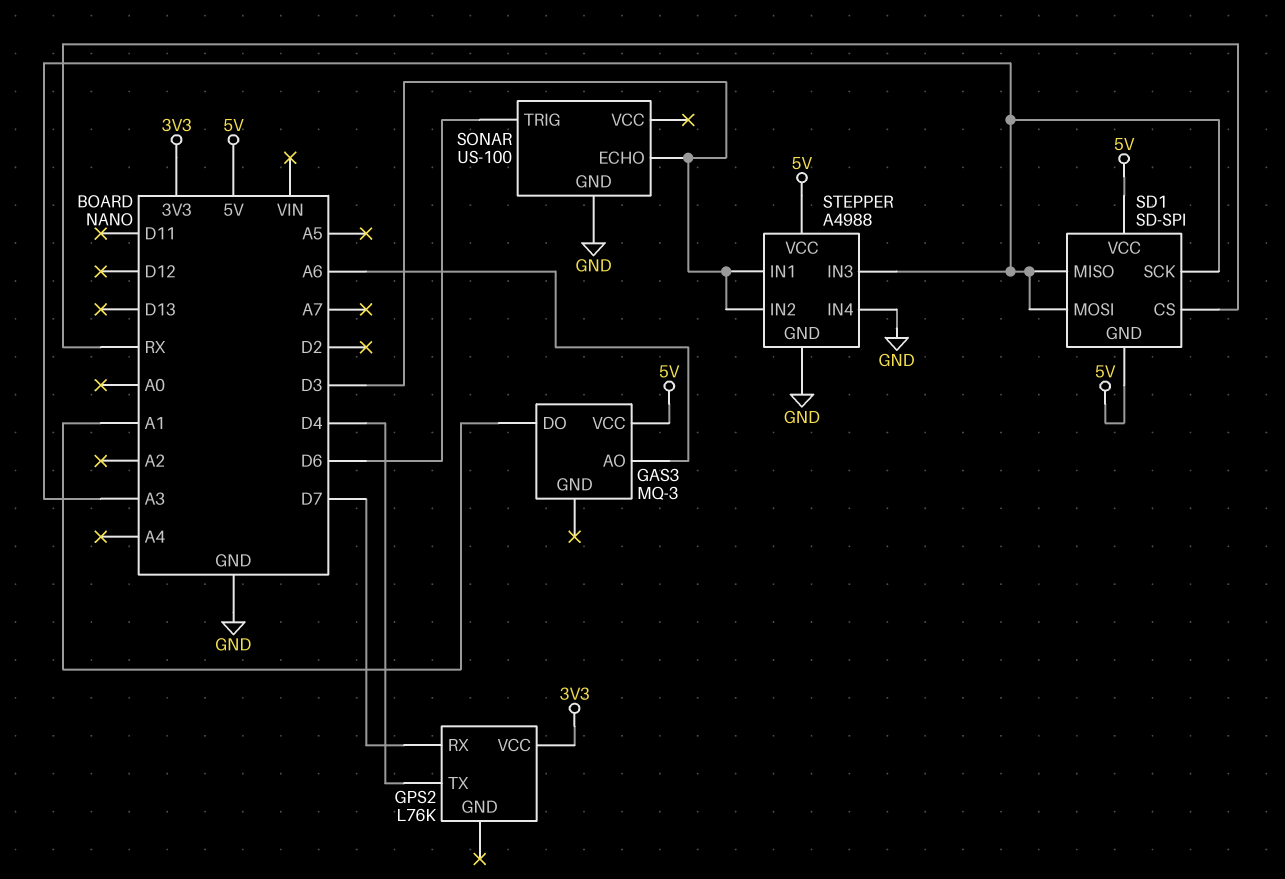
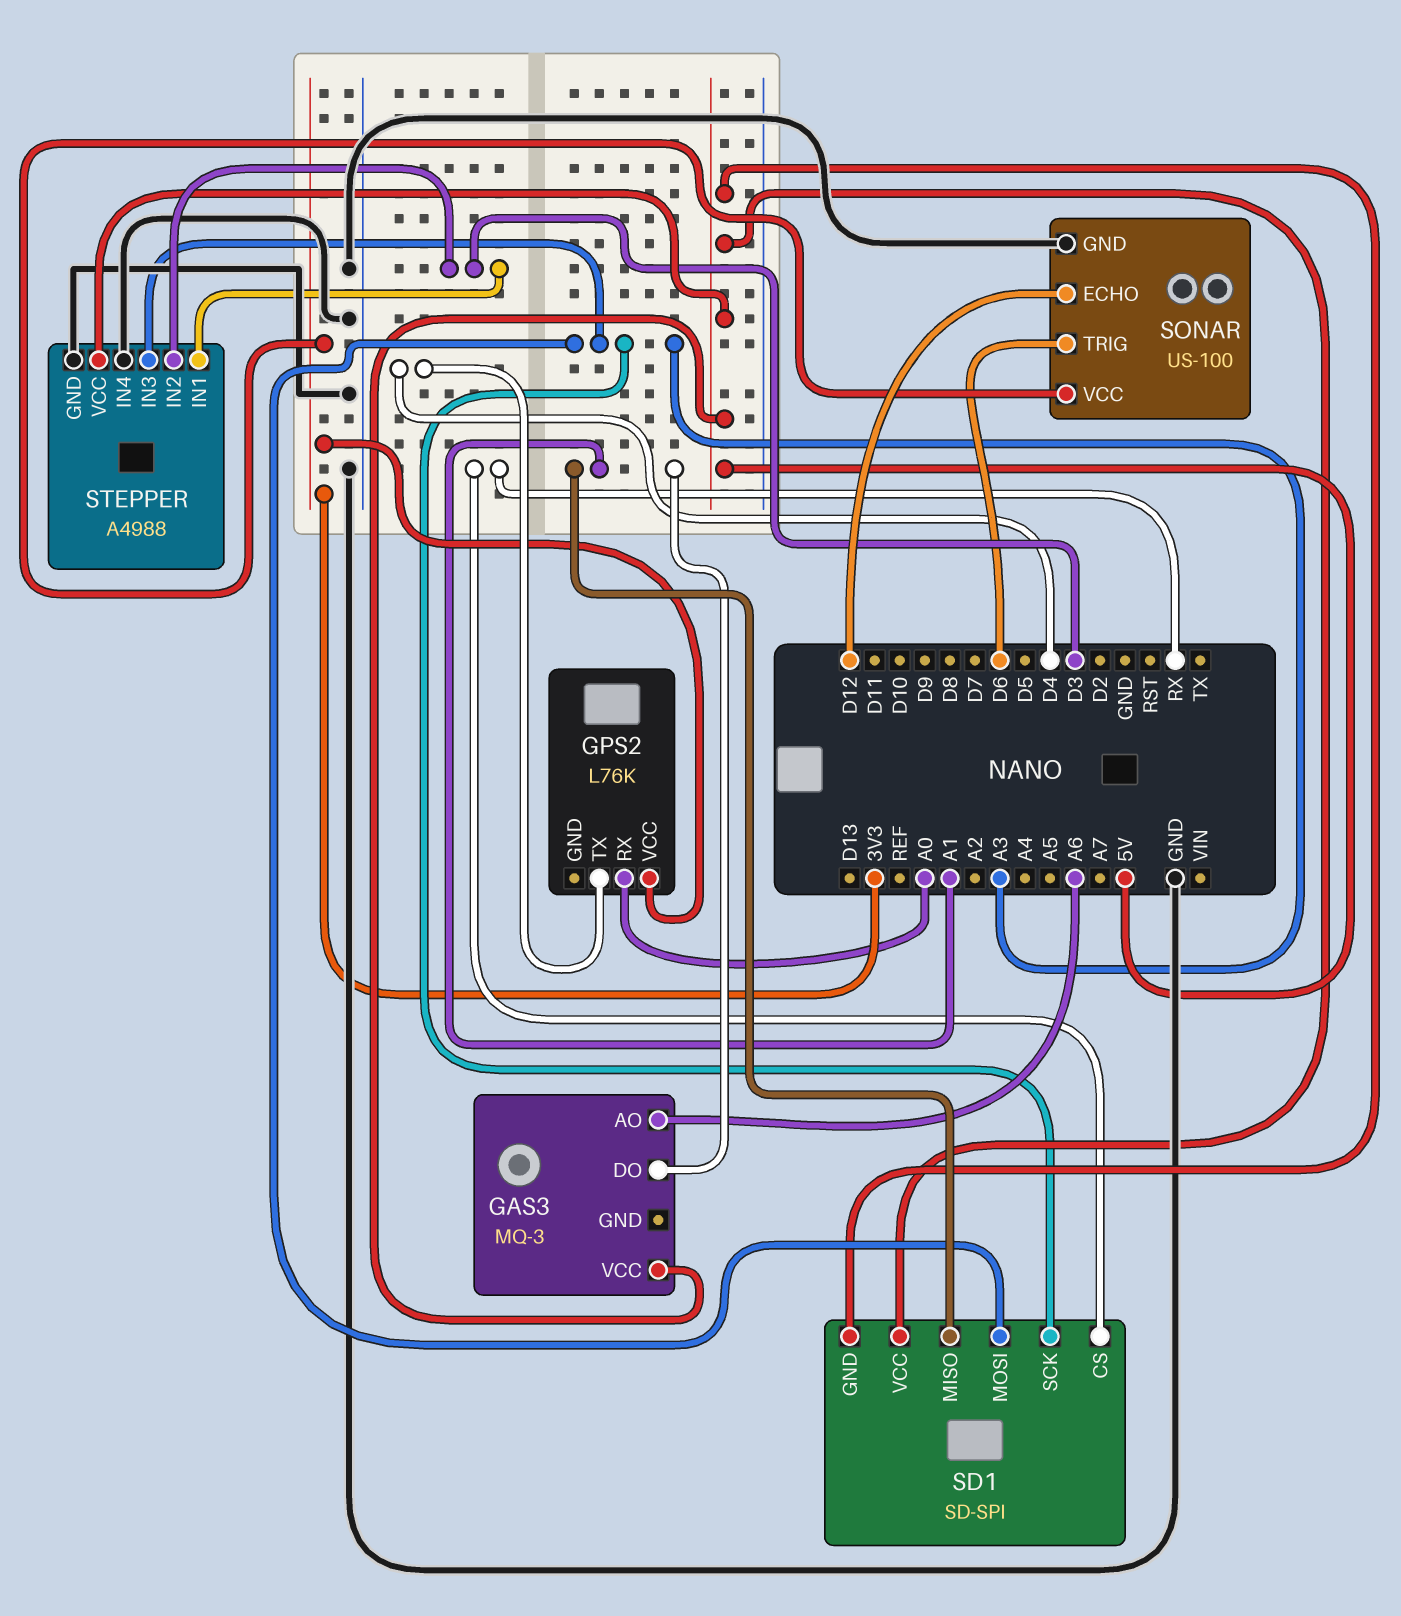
GPS2 pin RX: D7 -> A0
SD1 pin MISO: A3 -> A1
SONAR pin ECHO: D3 -> D12
SONAR pin VCC: none -> 3V3

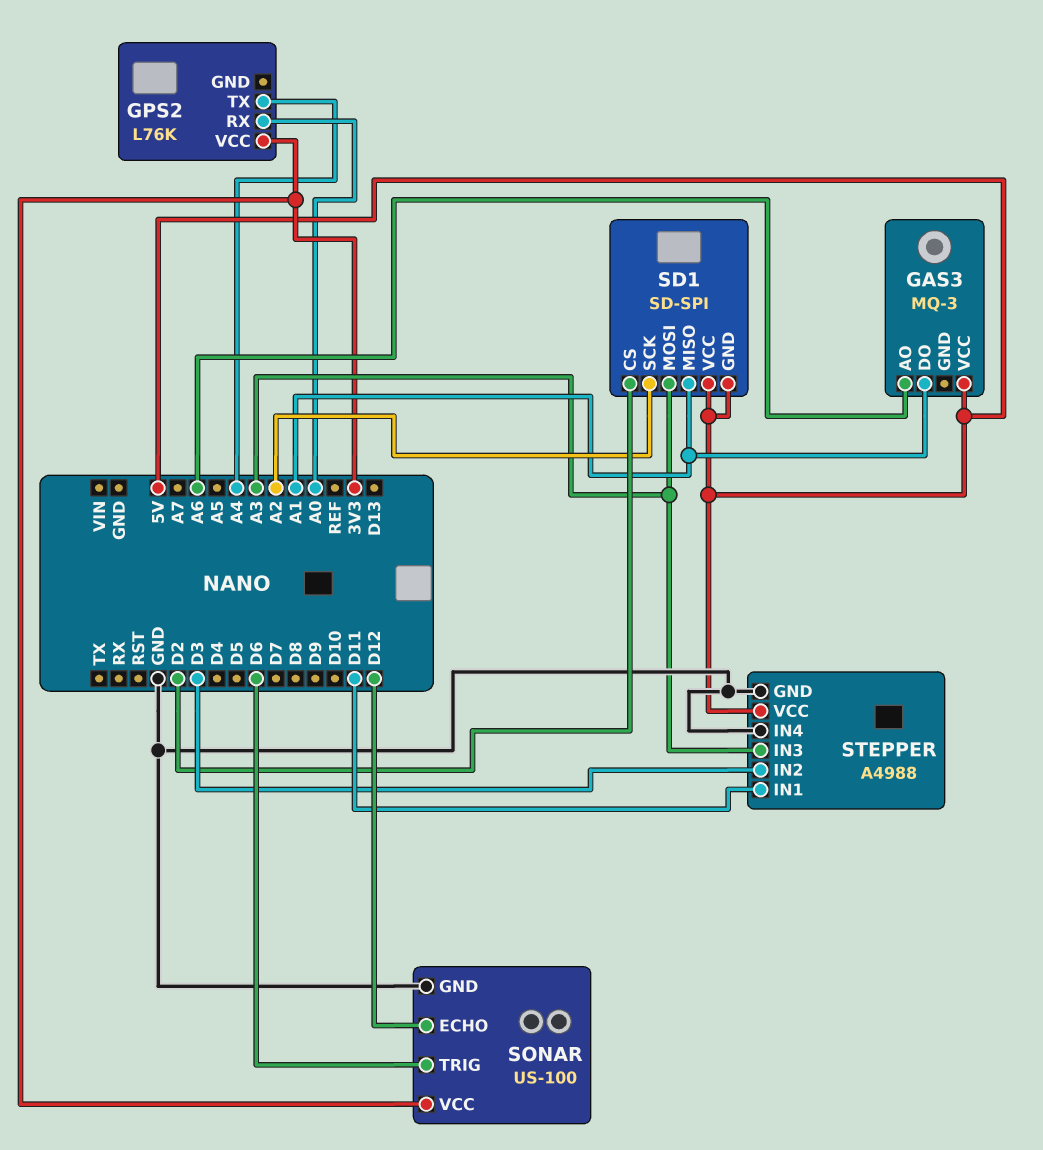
GPS2 pin TX: D4 -> A4
SD1 pin CS: RX -> D2
SD1 pin SCK: A3 -> A2
STEPPER pin IN1: D3 -> D11

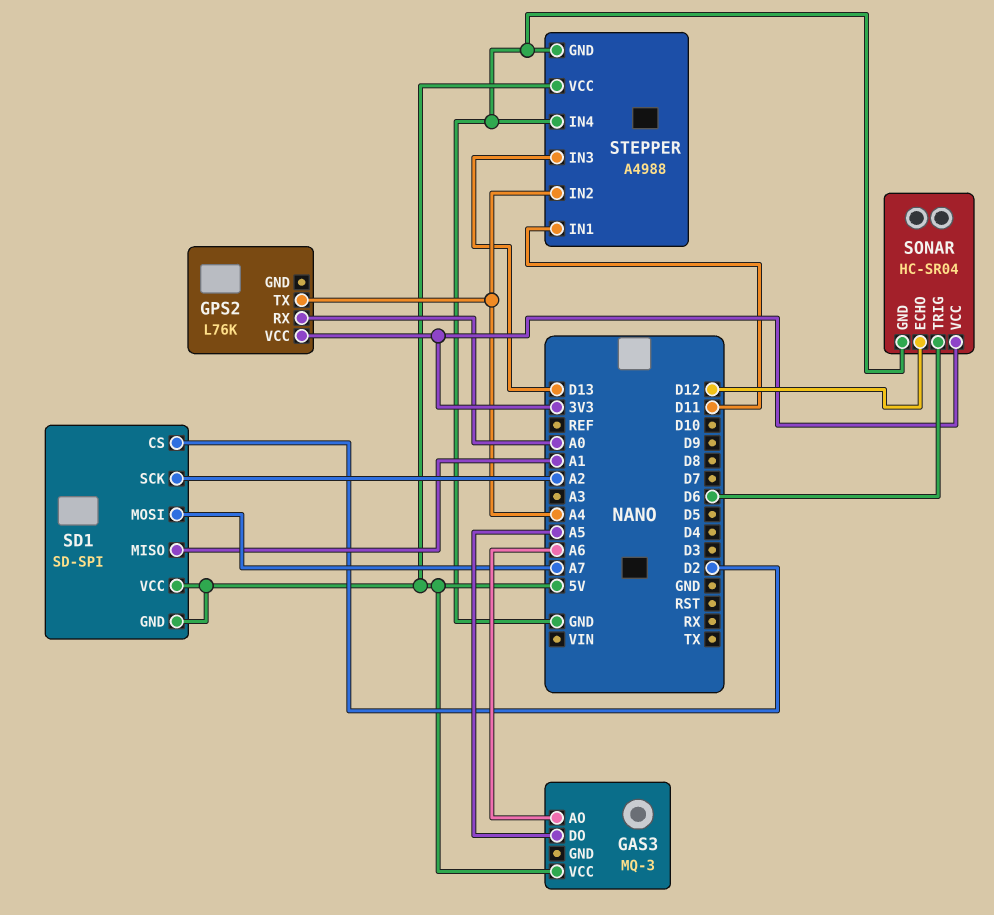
GAS3 pin DO: A1 -> A5
SD1 pin MOSI: A3 -> A7
SONAR: US-100 -> HC-SR04
STEPPER pin IN2: D3 -> A4
STEPPER pin IN3: A3 -> D13

